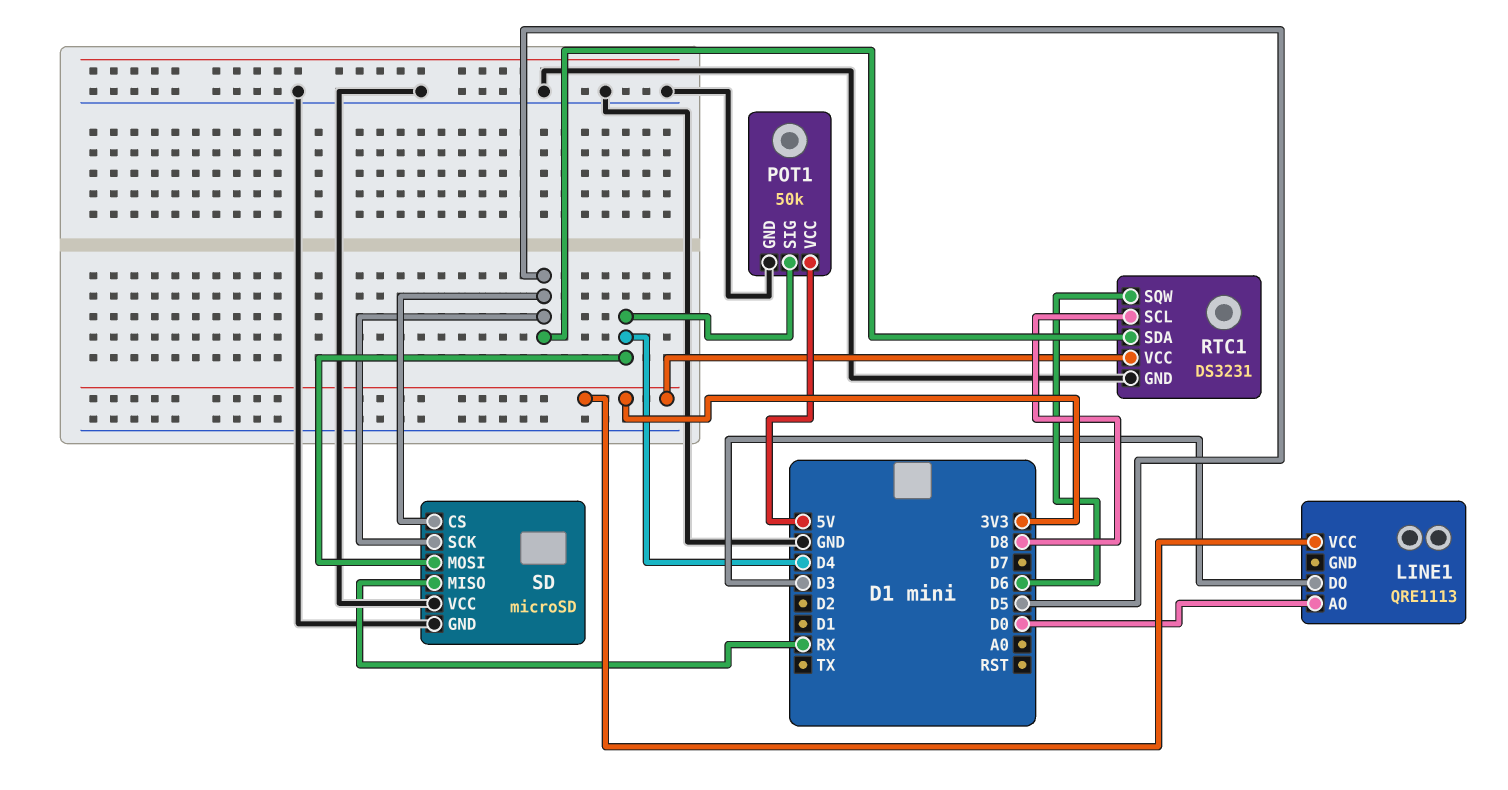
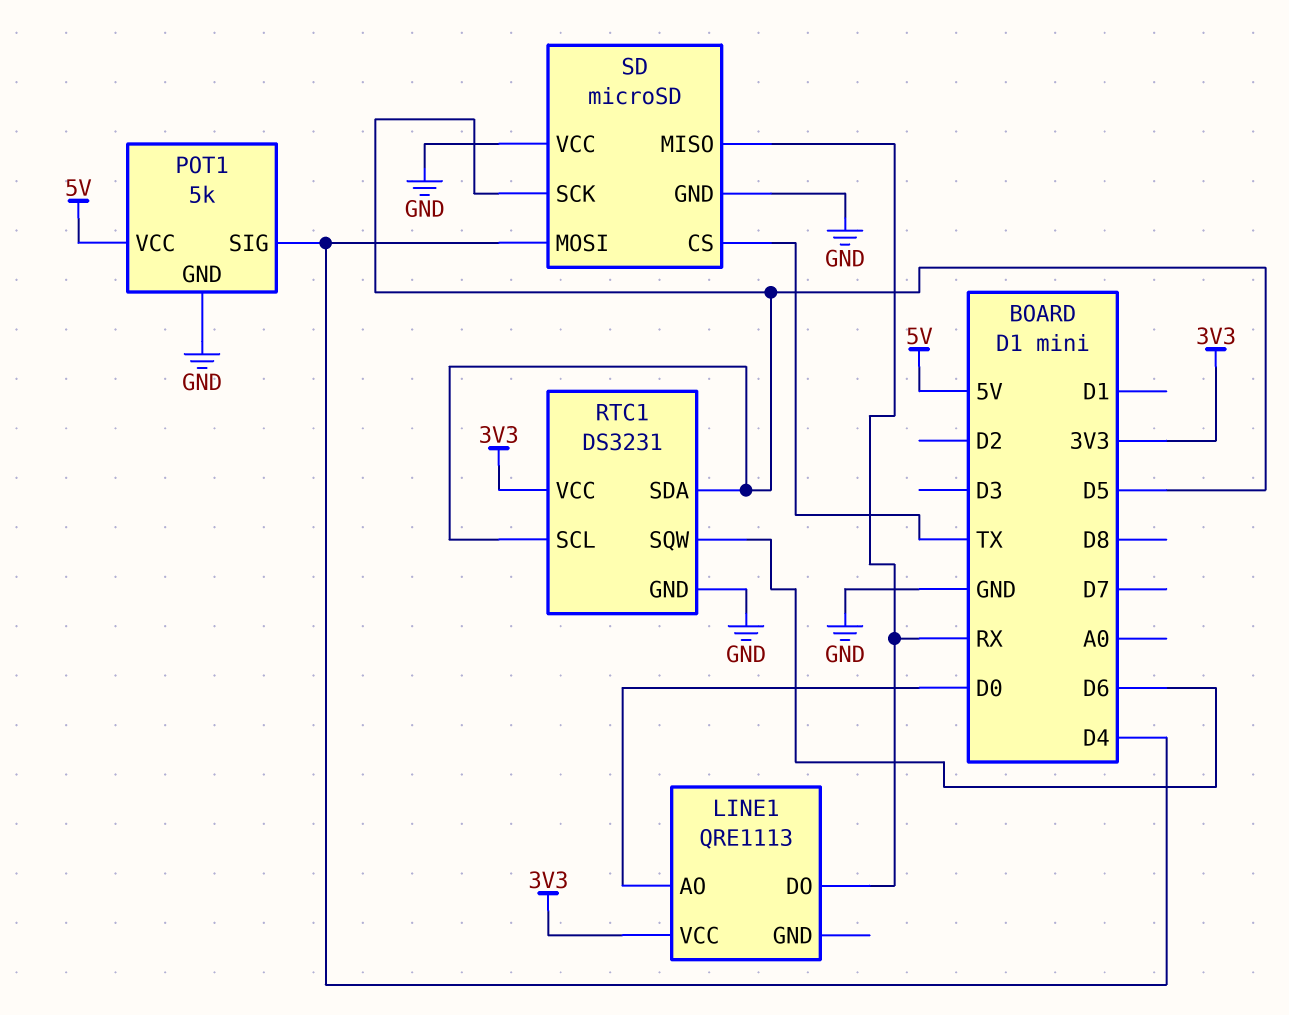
LINE1 pin DO: D3 -> RX
POT1: 50k -> 5k
RTC1 pin SCL: D8 -> D5
SD pin CS: D5 -> TX

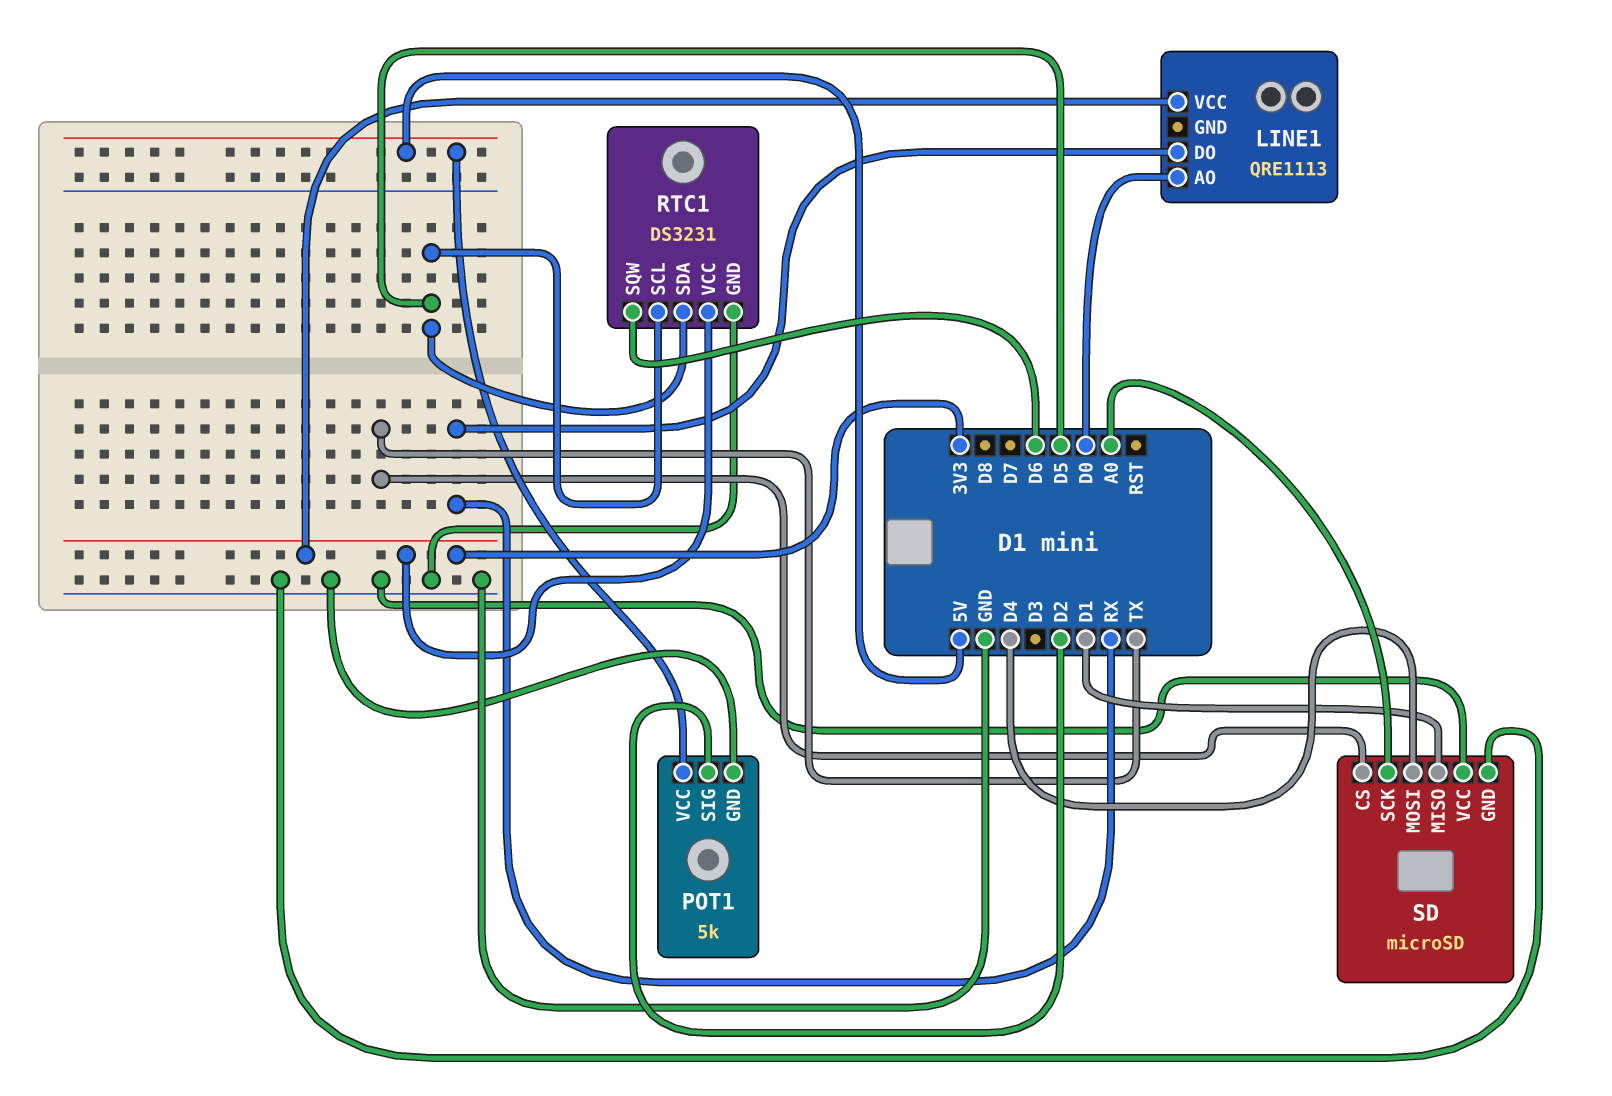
POT1 pin SIG: D4 -> D2
SD pin MISO: RX -> D1
SD pin SCK: D5 -> A0

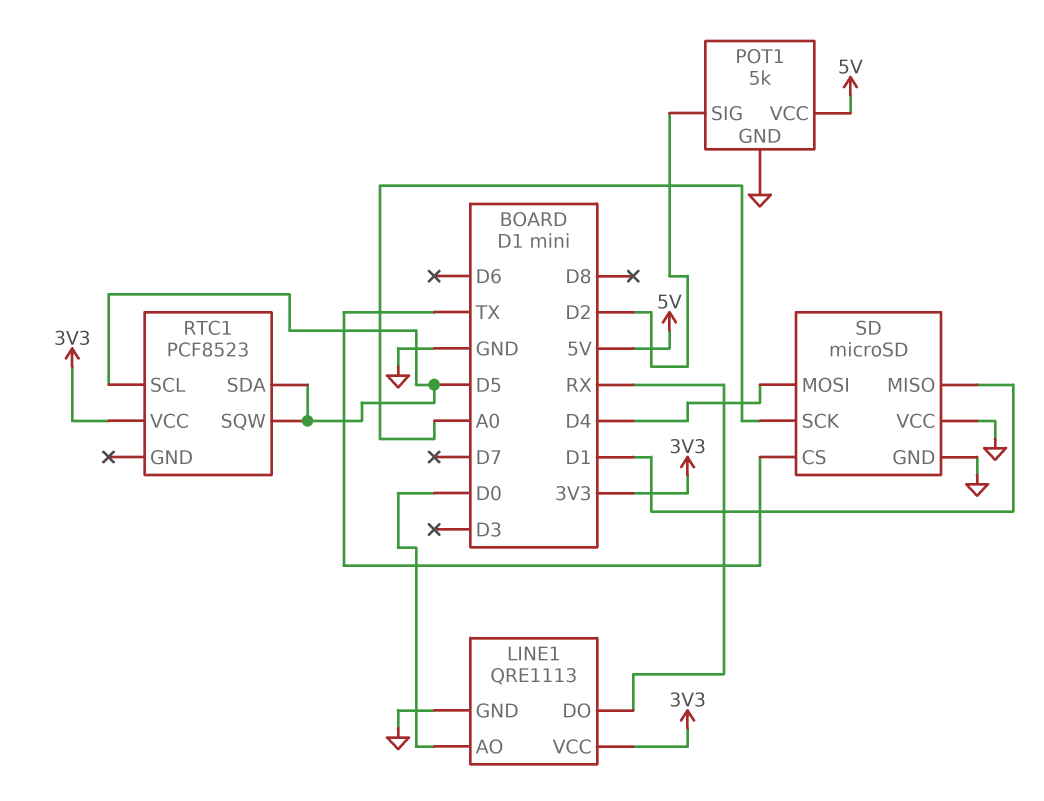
LINE1 pin GND: none -> GND
RTC1: DS3231 -> PCF8523
RTC1 pin GND: GND -> none
RTC1 pin SQW: D6 -> D5

